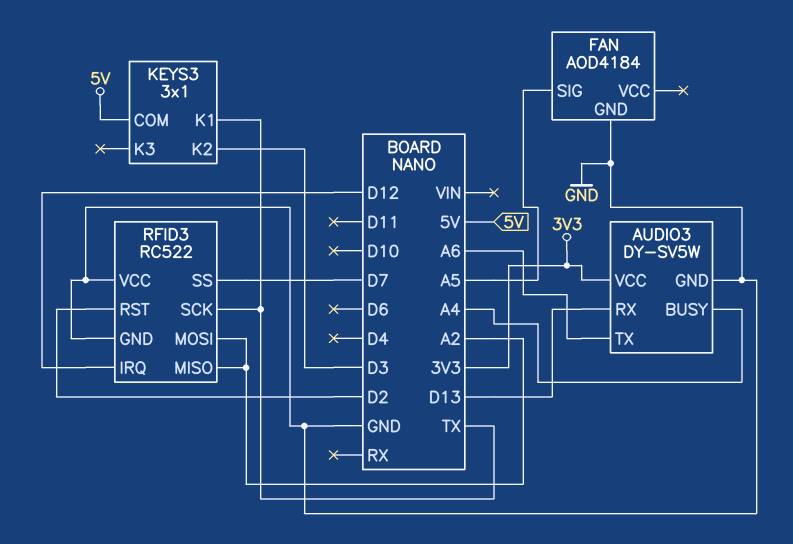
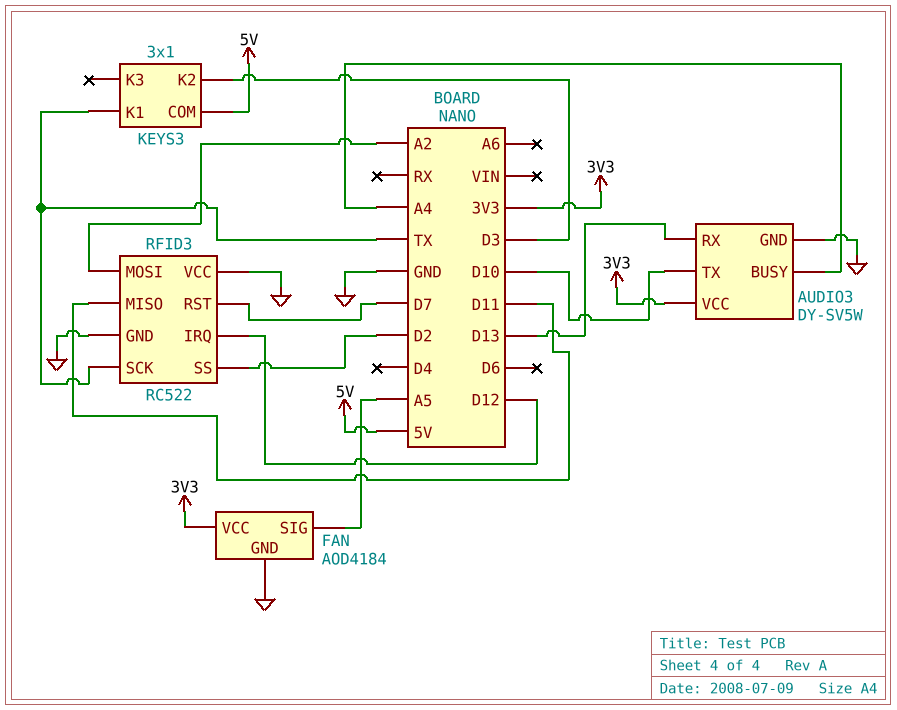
AUDIO3 pin TX: A6 -> D10
FAN pin VCC: none -> 3V3
RFID3 pin MISO: A2 -> D11
RFID3 pin RST: D2 -> D7
RFID3 pin SS: D7 -> D2

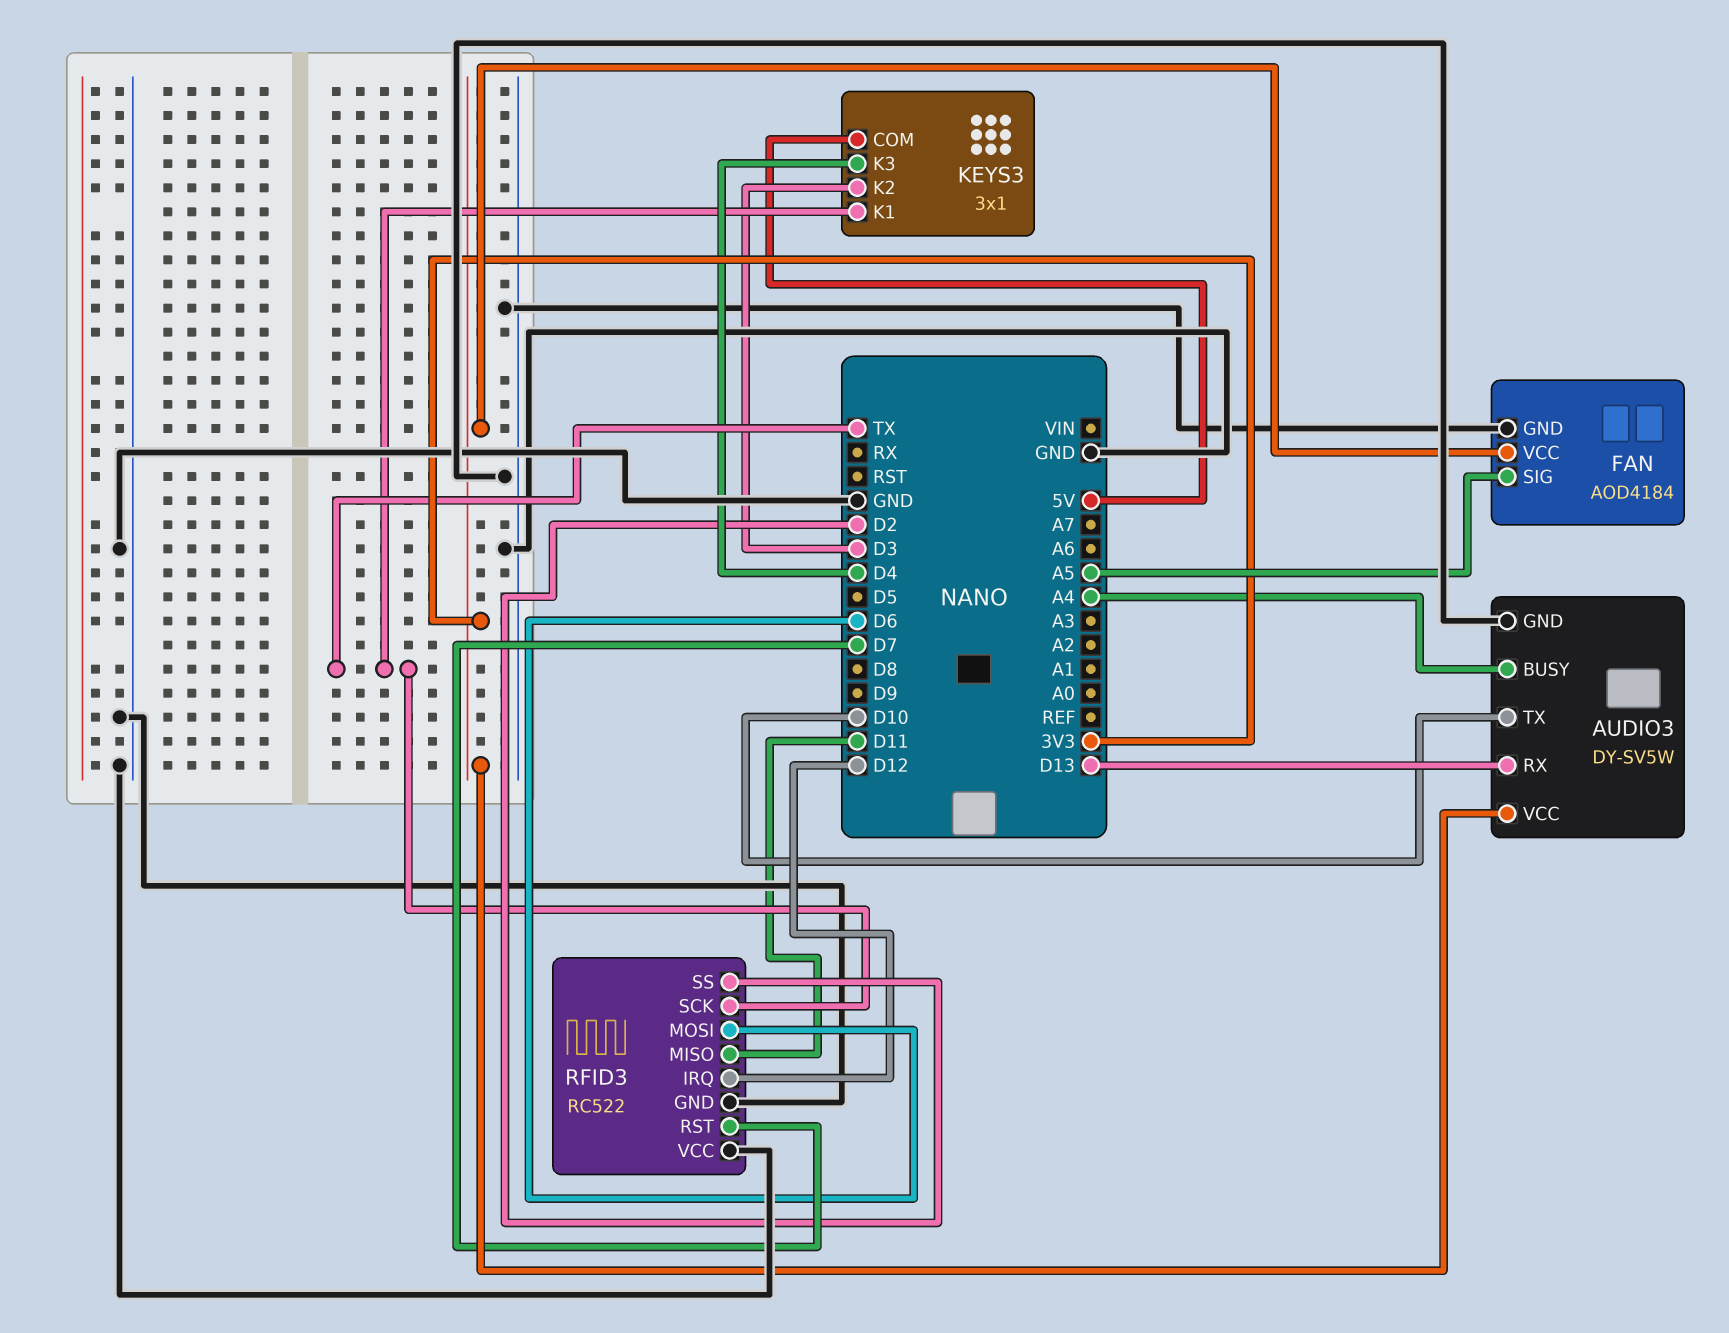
KEYS3 pin K3: none -> D4
RFID3 pin MOSI: A2 -> D6

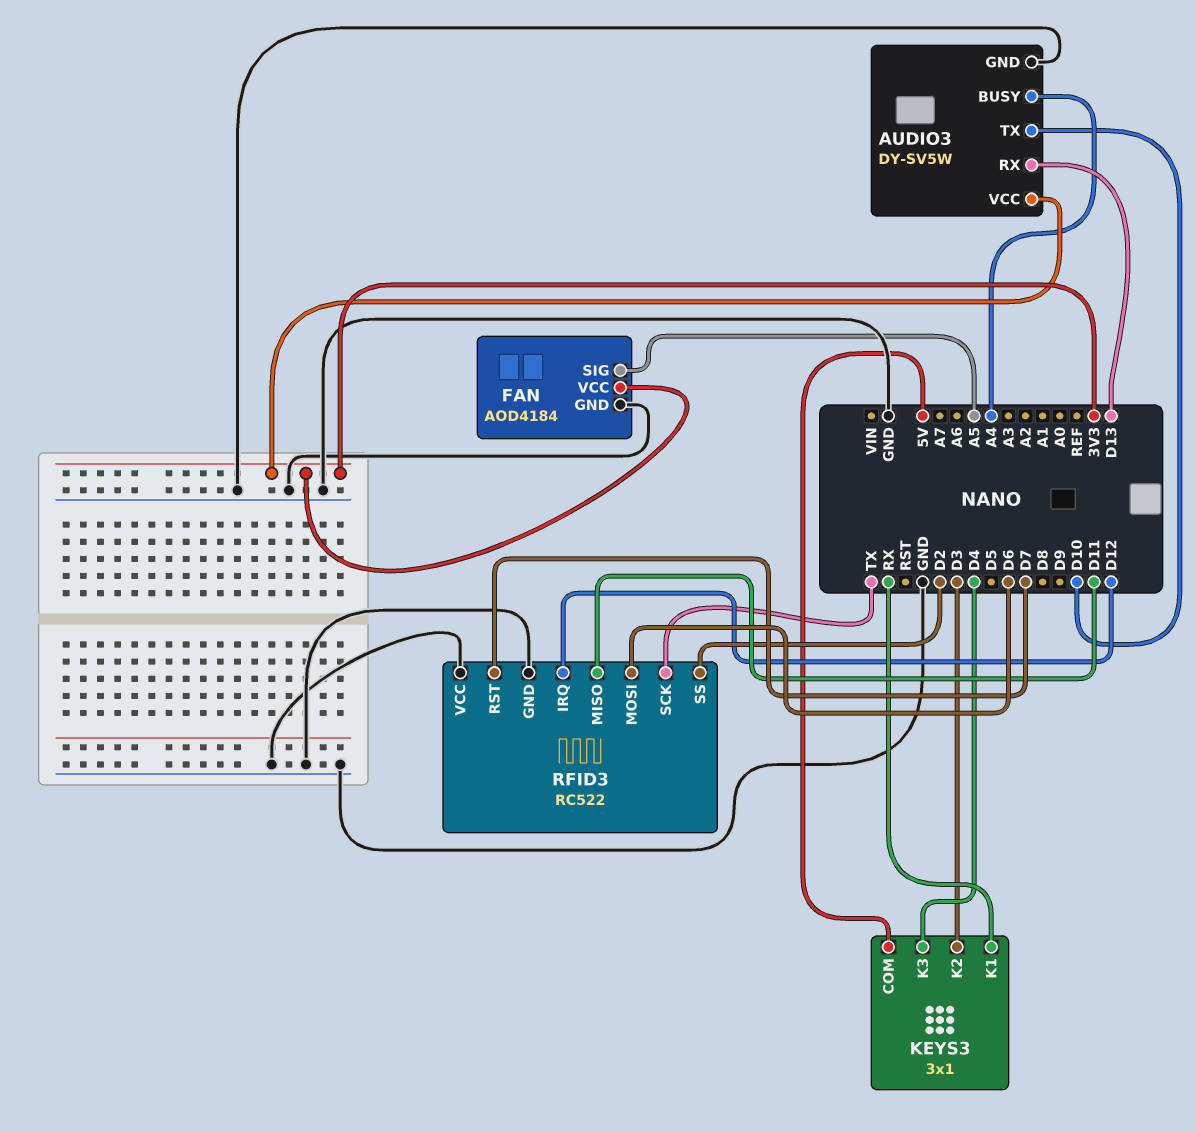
KEYS3 pin K1: TX -> RX

